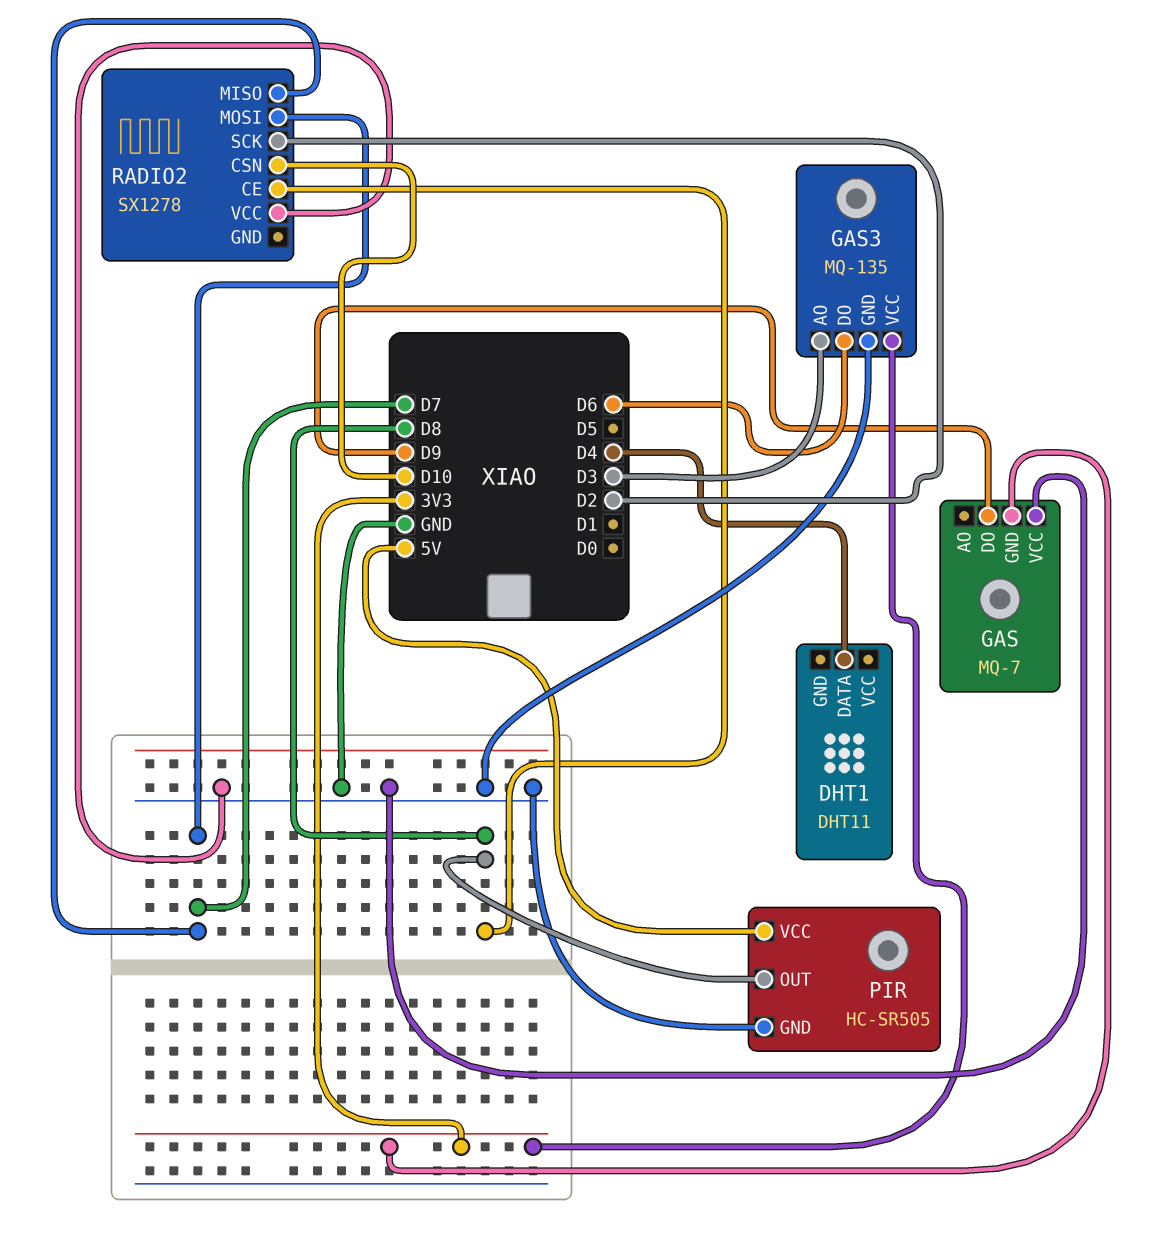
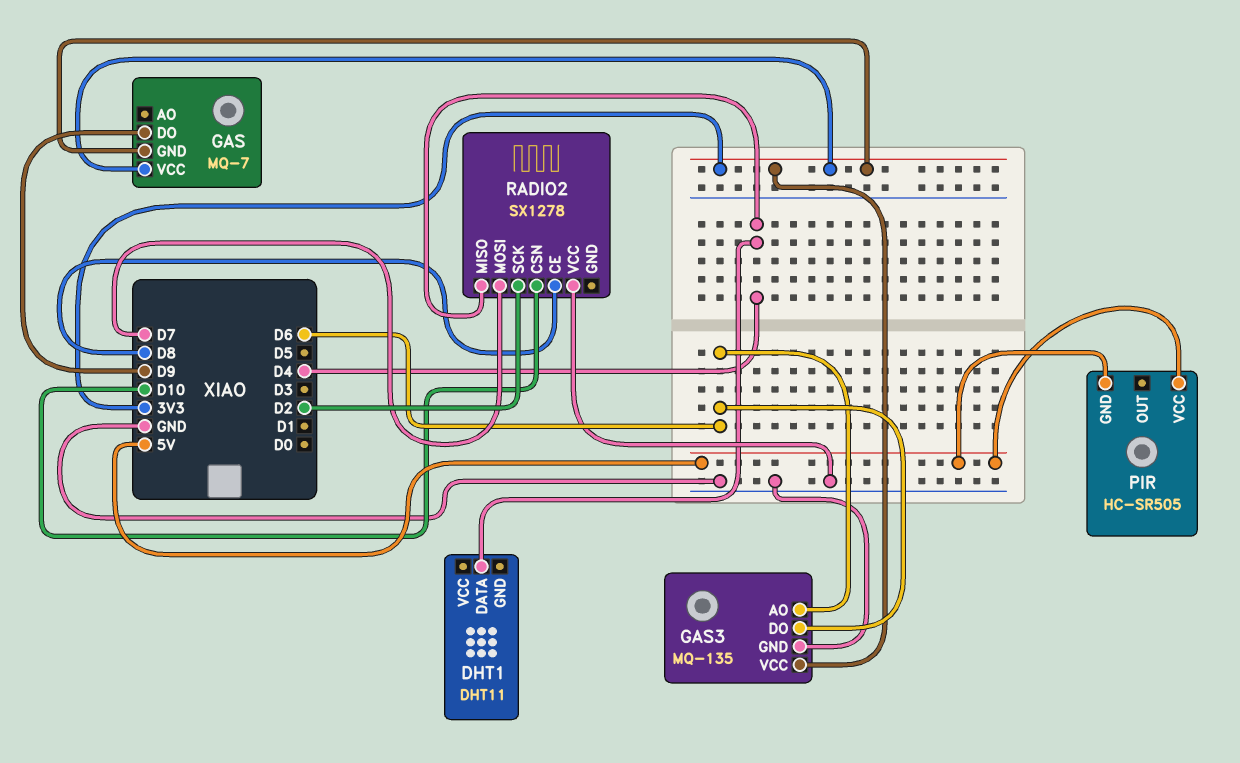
GAS pin VCC: GND -> 3V3
GAS3 pin AO: D3 -> D6
PIR pin GND: GND -> 5V
PIR pin OUT: D8 -> none
RADIO2 pin MISO: D7 -> D4

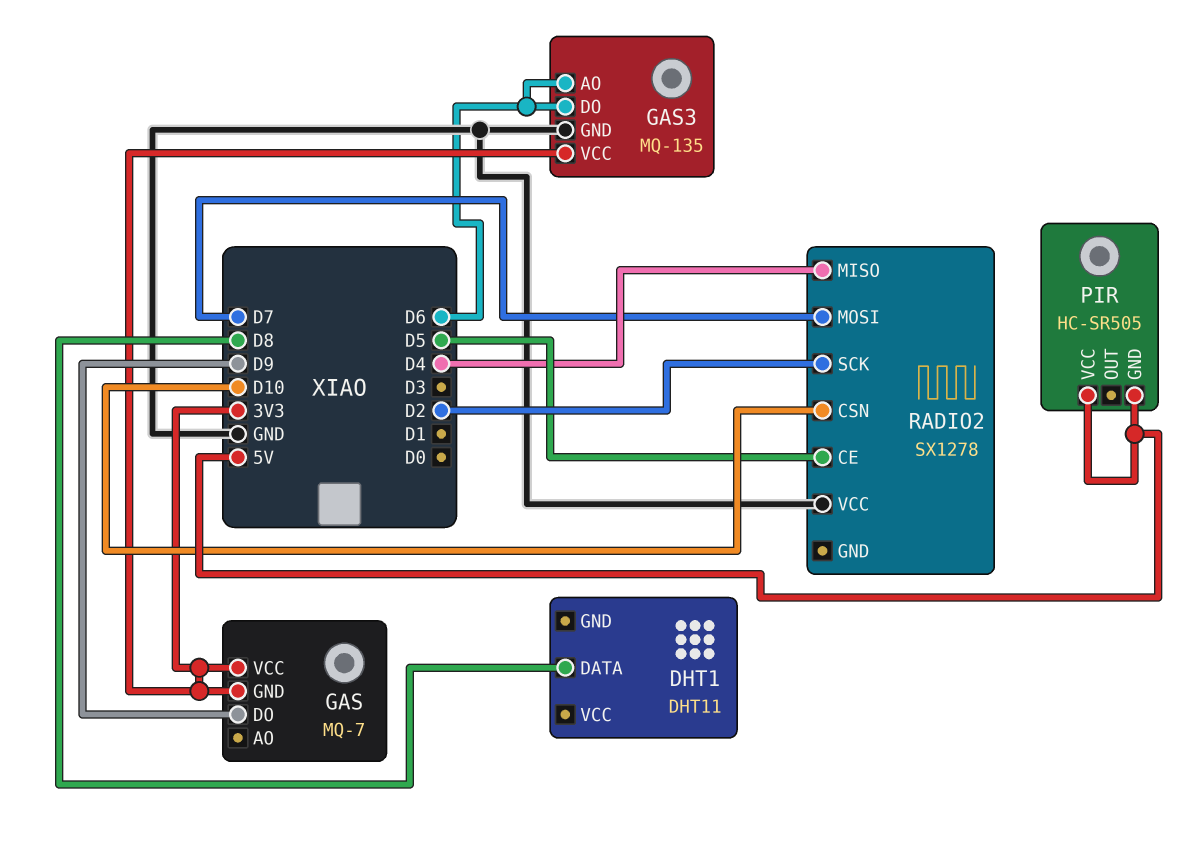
DHT1 pin DATA: D4 -> D8
RADIO2 pin CE: D8 -> D5

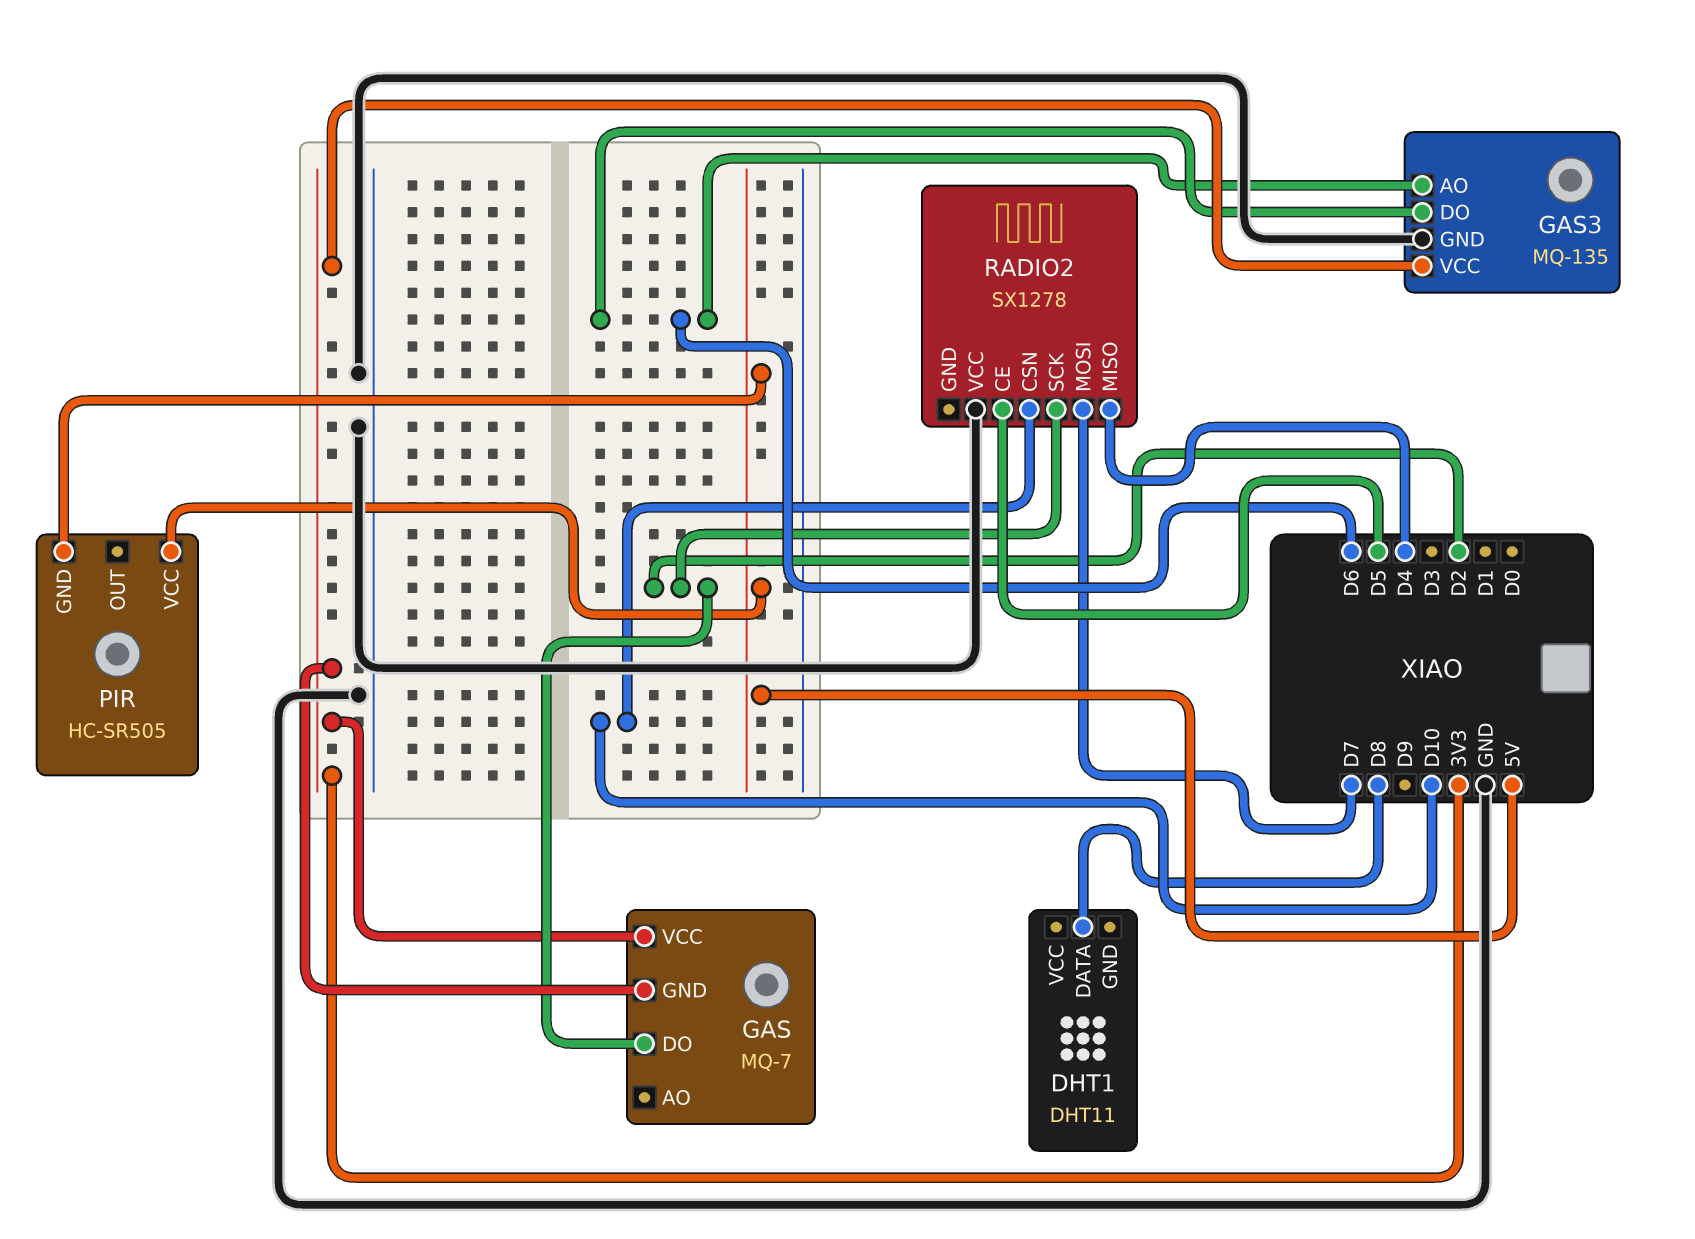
GAS pin DO: D9 -> D2

